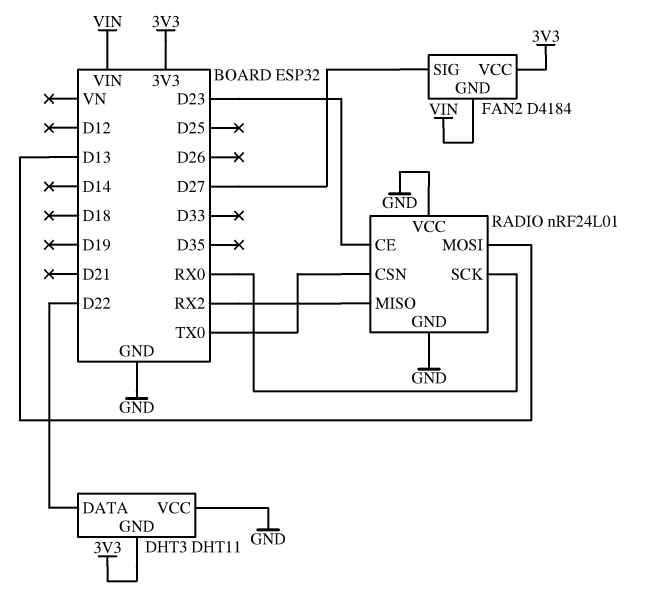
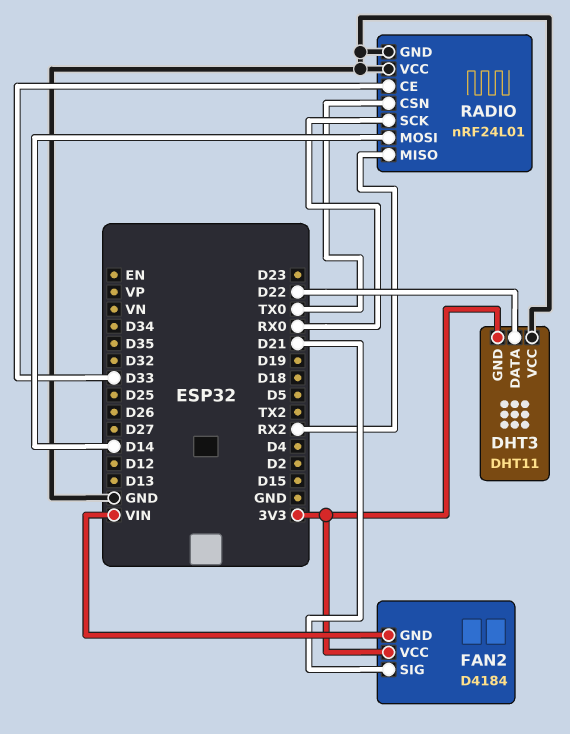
FAN2 pin SIG: D27 -> D21
RADIO pin CE: D23 -> D33
RADIO pin MOSI: D13 -> D14

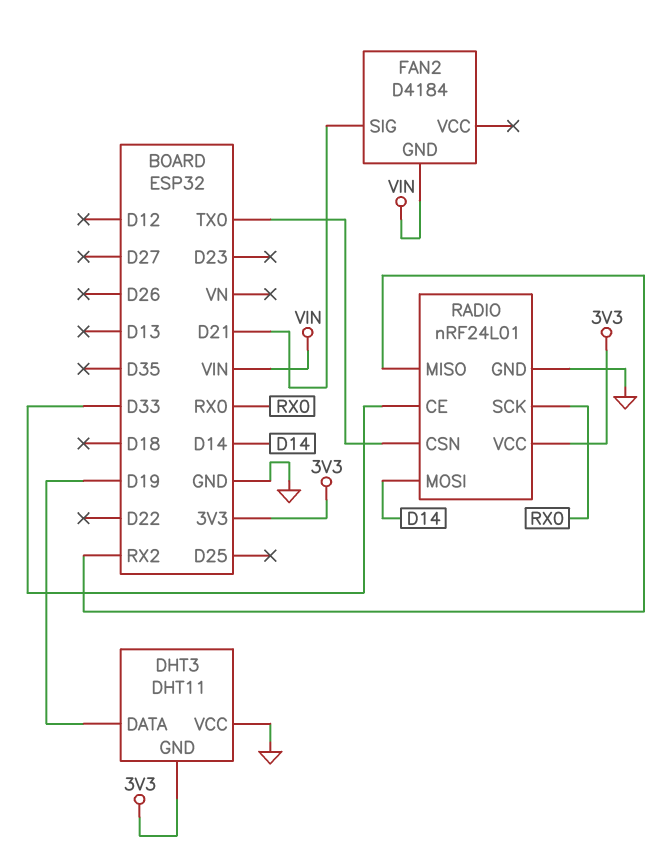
DHT3 pin DATA: D22 -> D19
FAN2 pin VCC: 3V3 -> none
RADIO pin VCC: GND -> 3V3

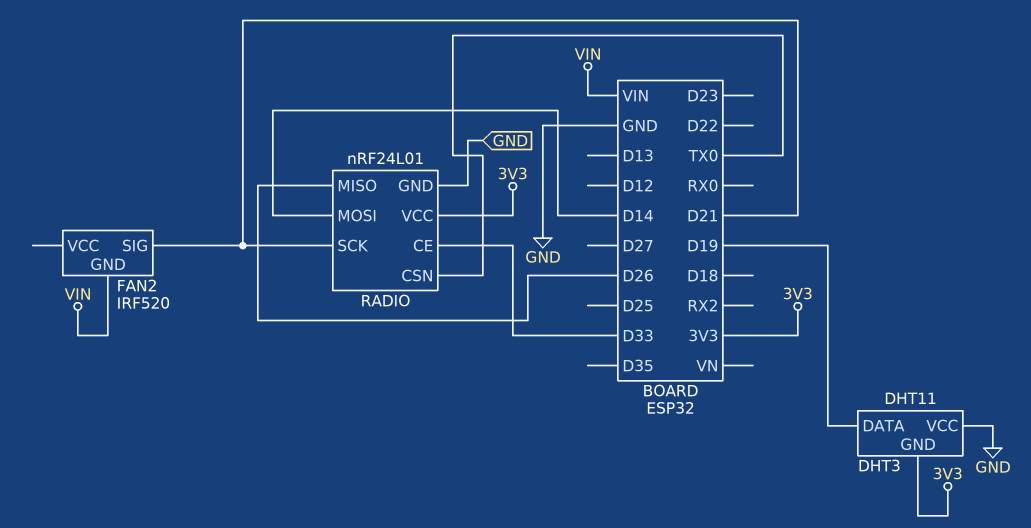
FAN2: D4184 -> IRF520
RADIO pin MISO: RX2 -> D26
RADIO pin SCK: RX0 -> D21

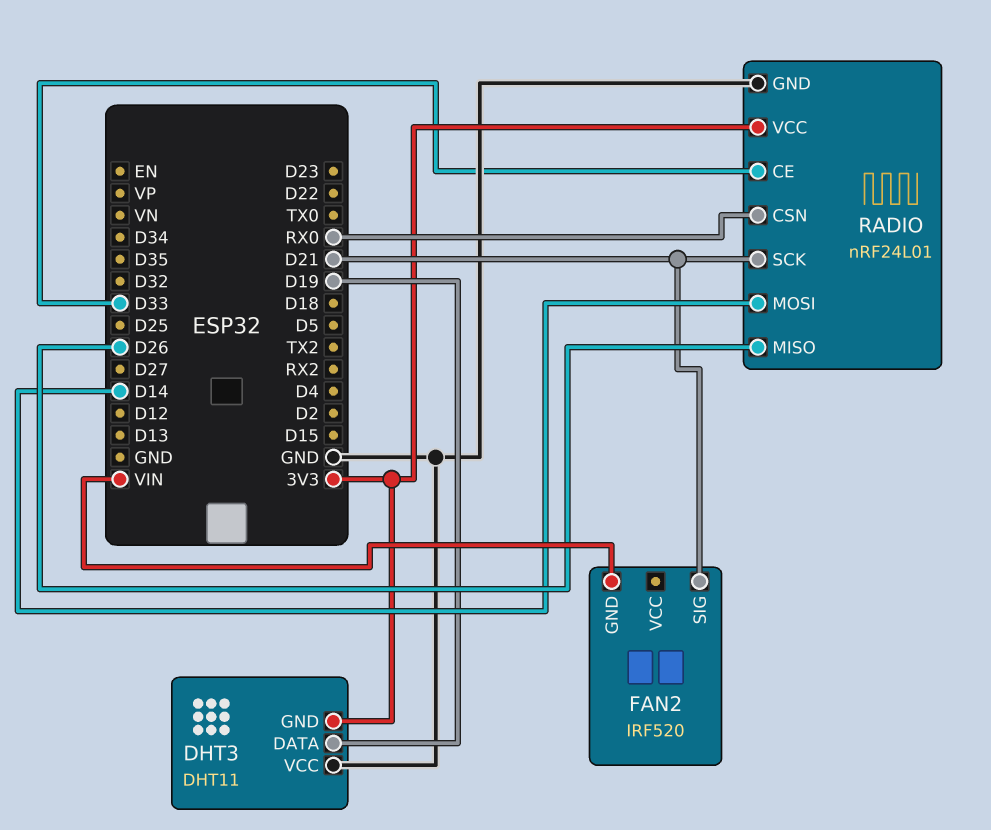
RADIO pin CSN: TX0 -> RX0

